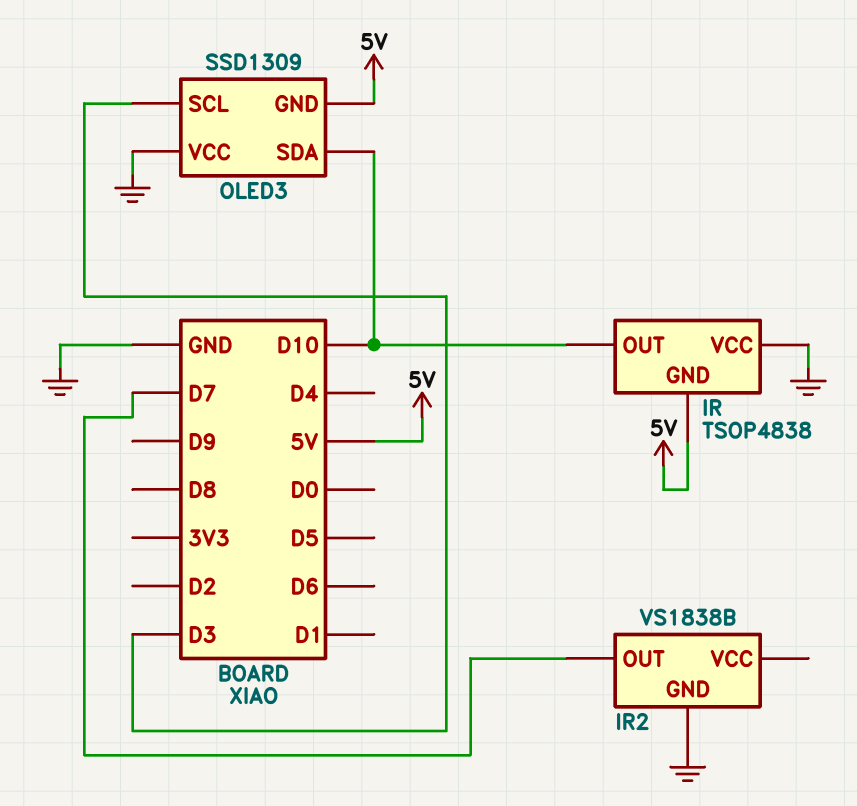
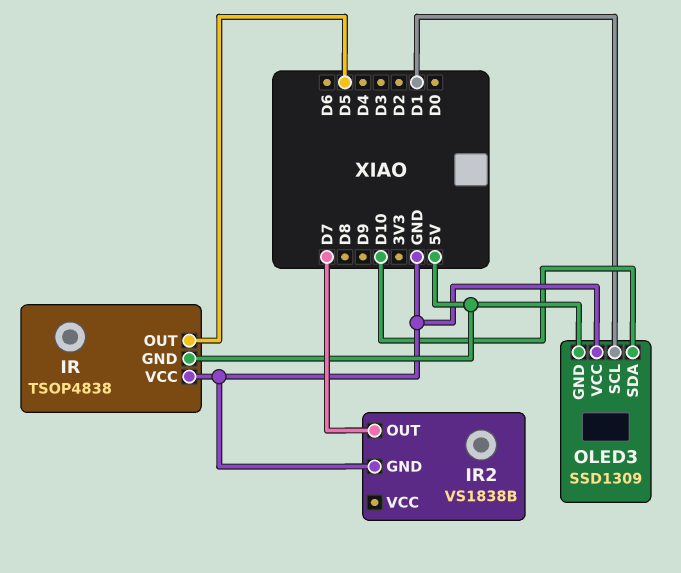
IR pin OUT: D10 -> D5
OLED3 pin SCL: D3 -> D1

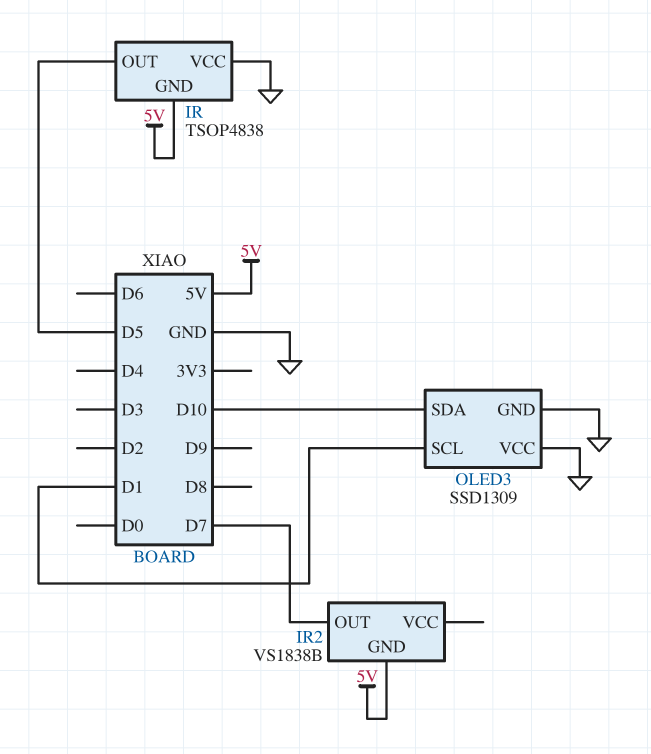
IR2 pin GND: GND -> 5V
OLED3 pin GND: 5V -> GND

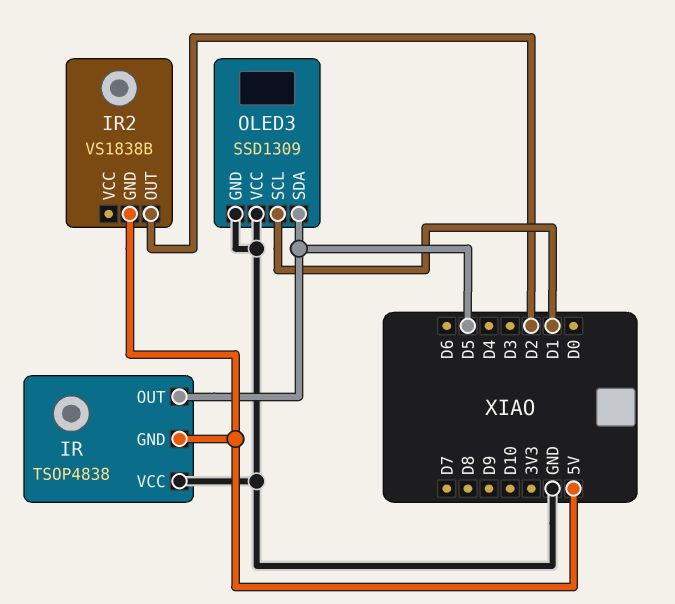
IR2 pin OUT: D7 -> D2
OLED3 pin SDA: D10 -> D5

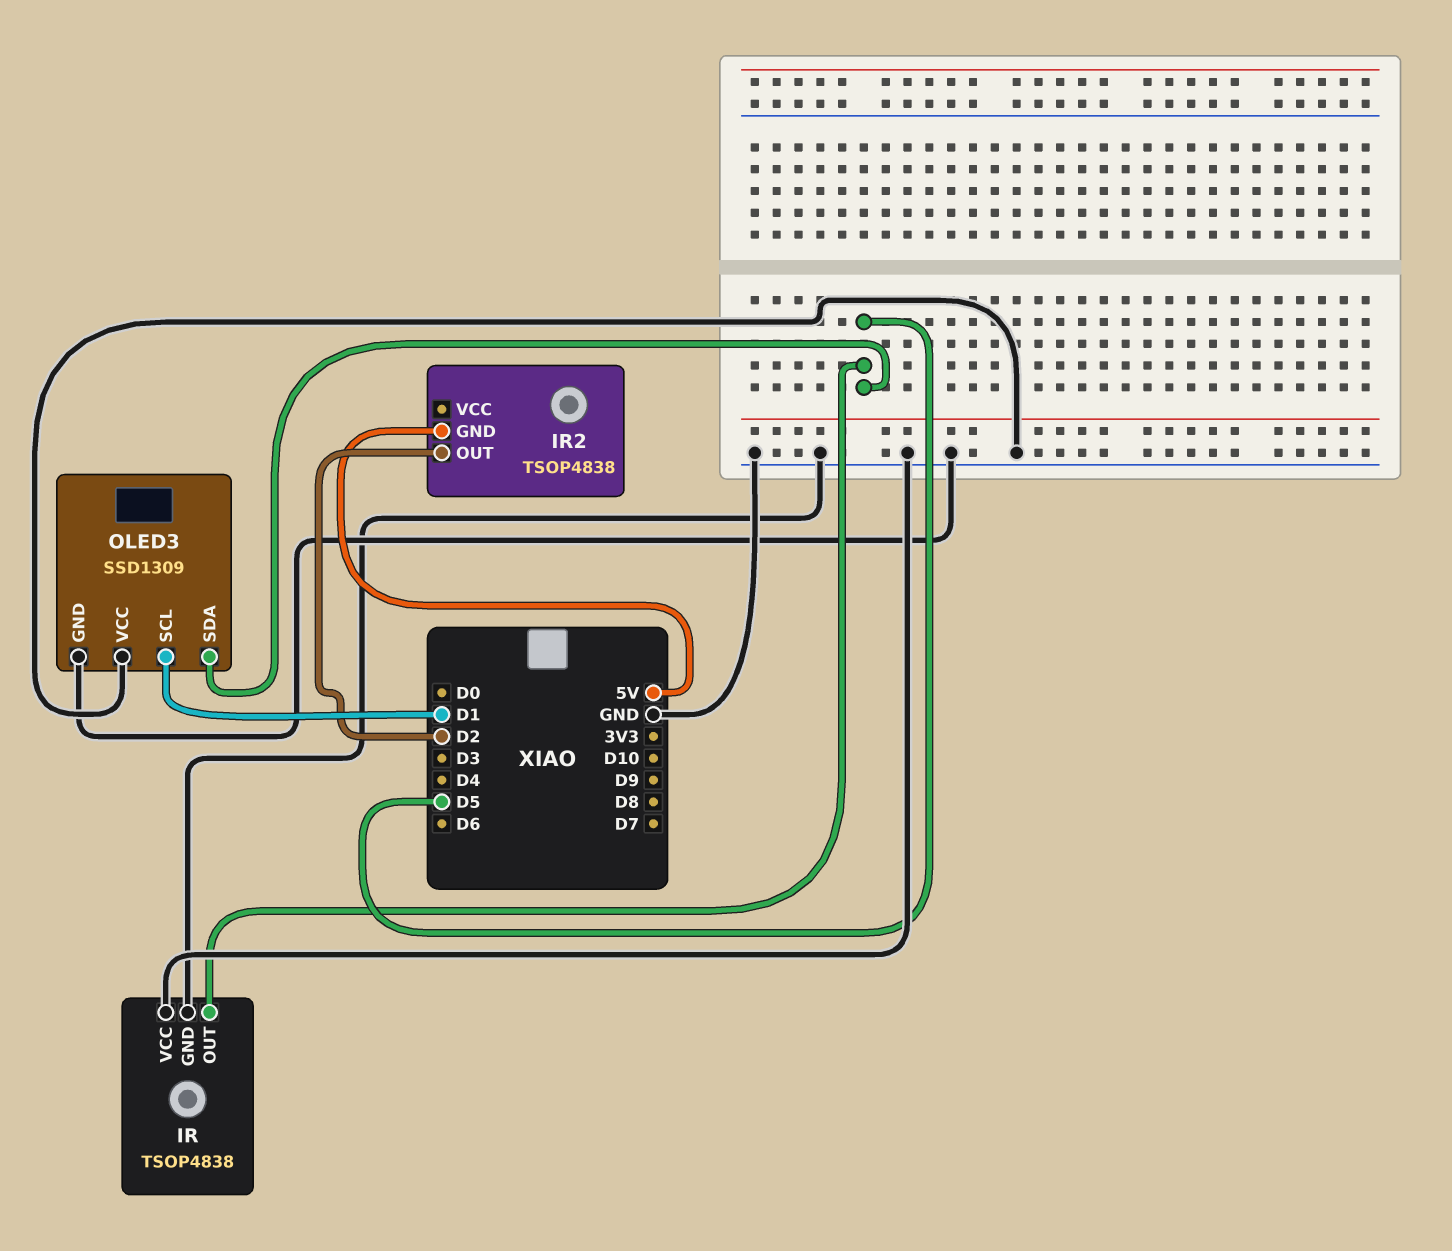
IR pin GND: 5V -> GND
IR2: VS1838B -> TSOP4838

